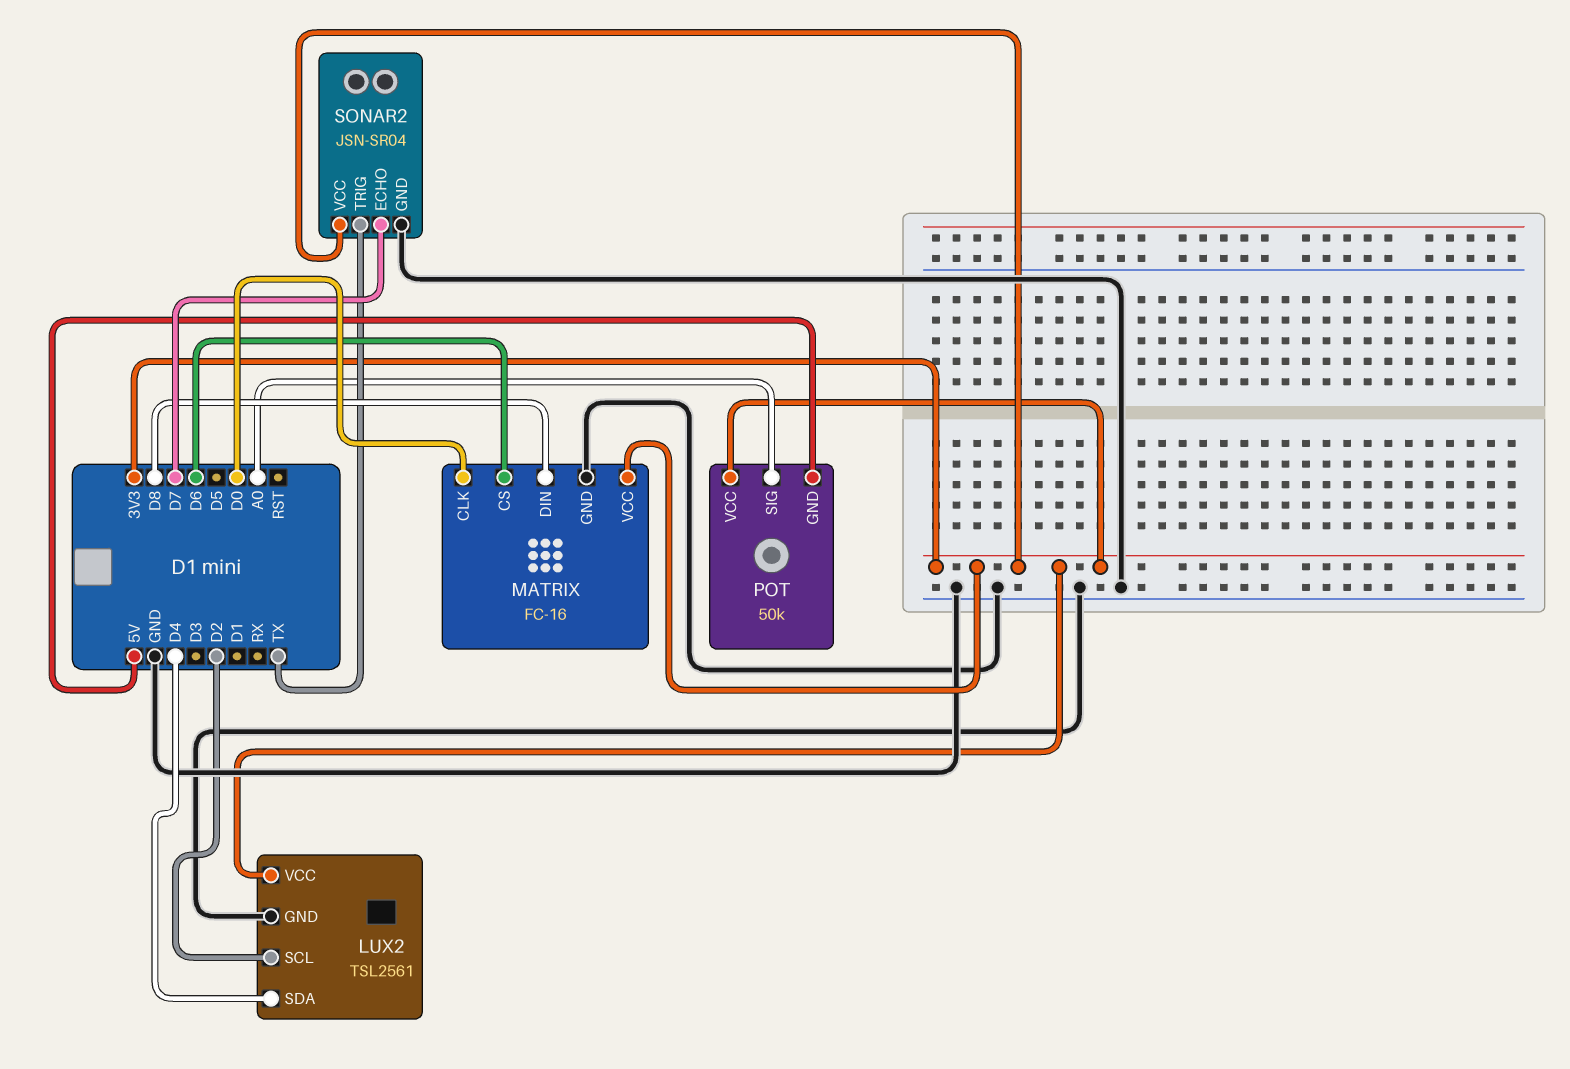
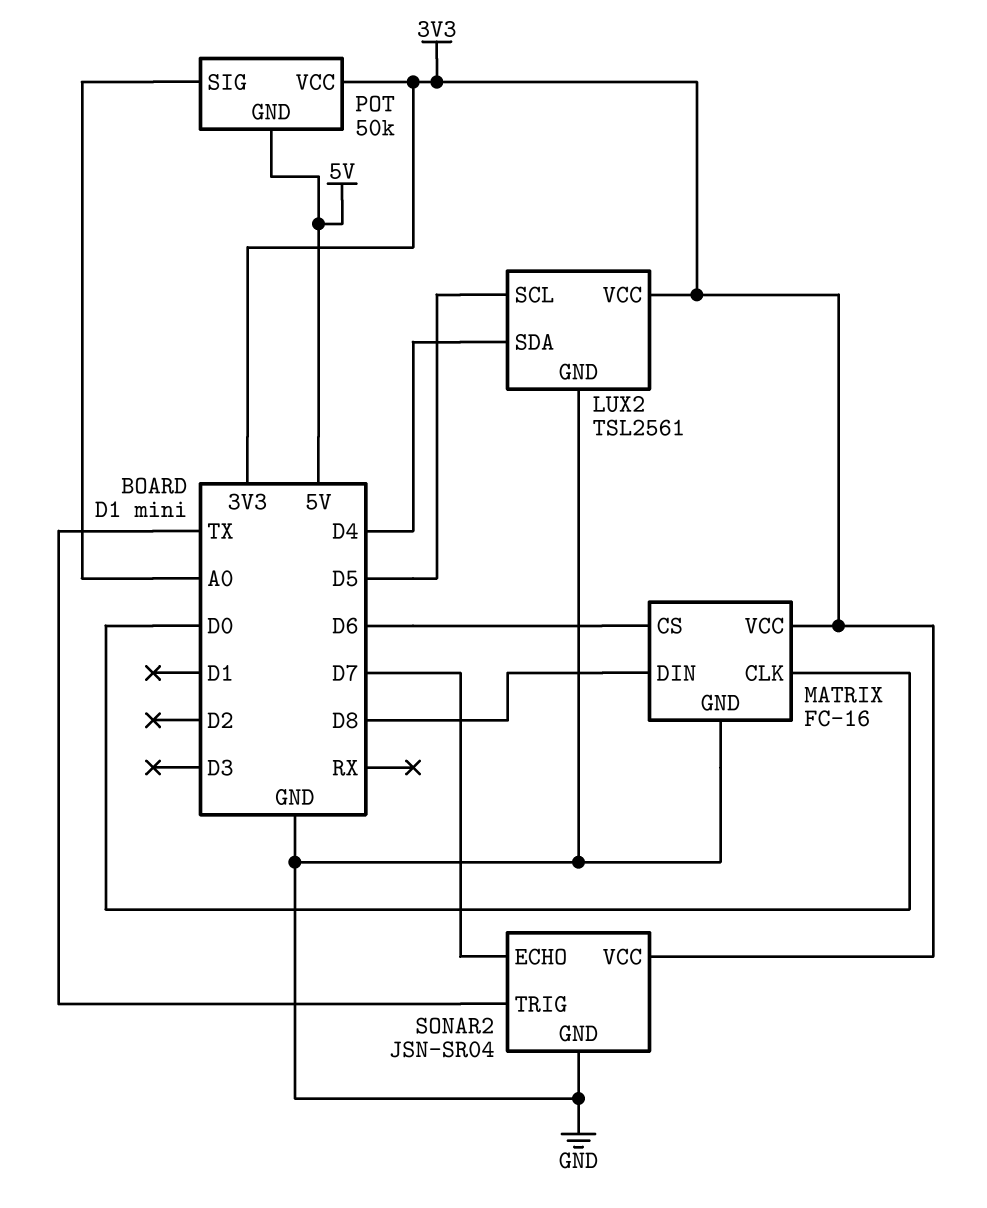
LUX2 pin SCL: D2 -> D5

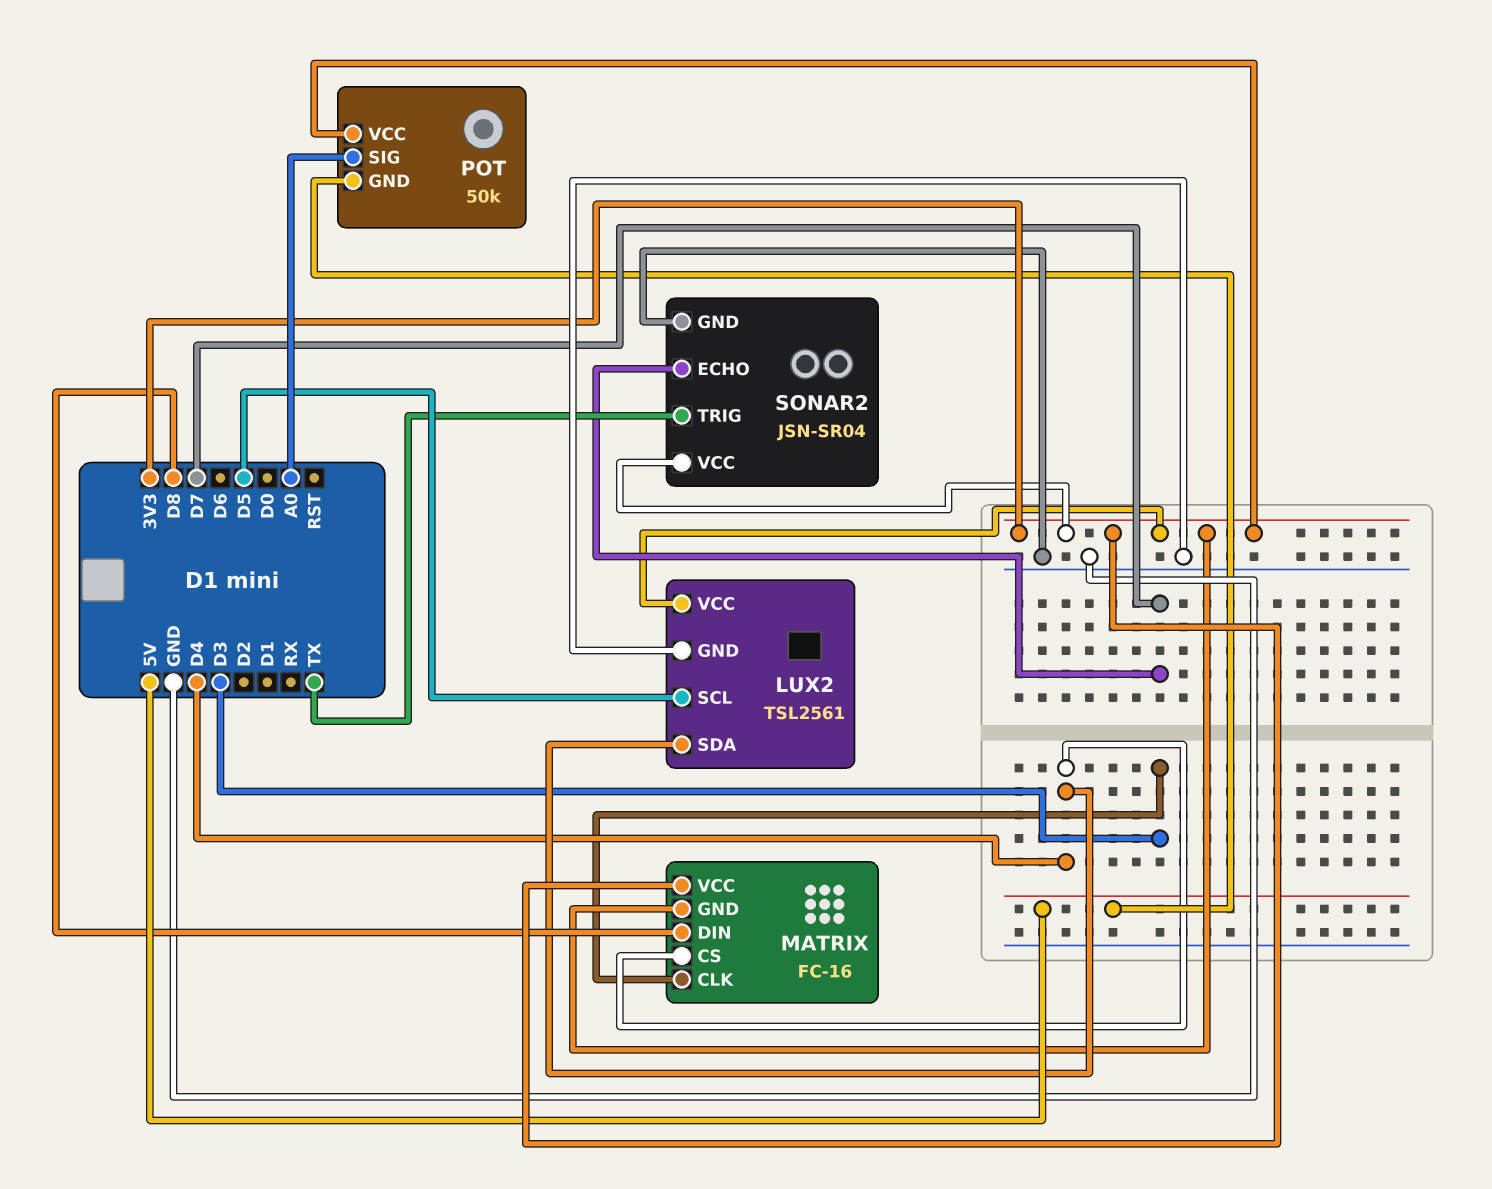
MATRIX pin CLK: D0 -> D3
MATRIX pin CS: D6 -> D4
MATRIX pin GND: GND -> 3V3

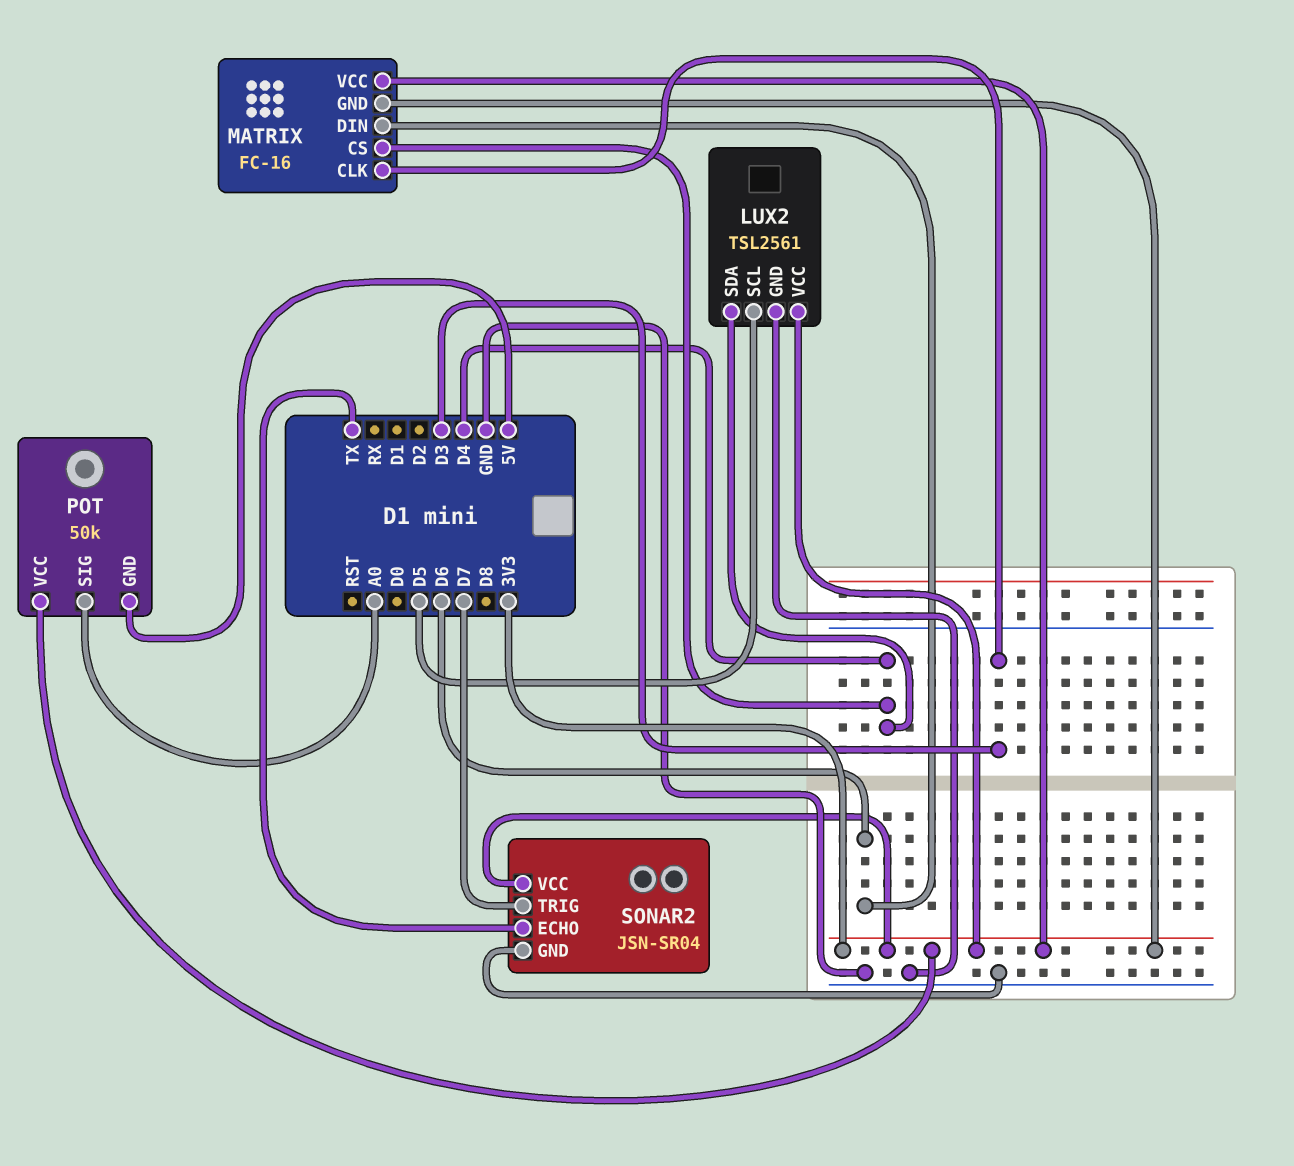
MATRIX pin DIN: D8 -> D6
SONAR2 pin ECHO: D7 -> TX
SONAR2 pin TRIG: TX -> D7

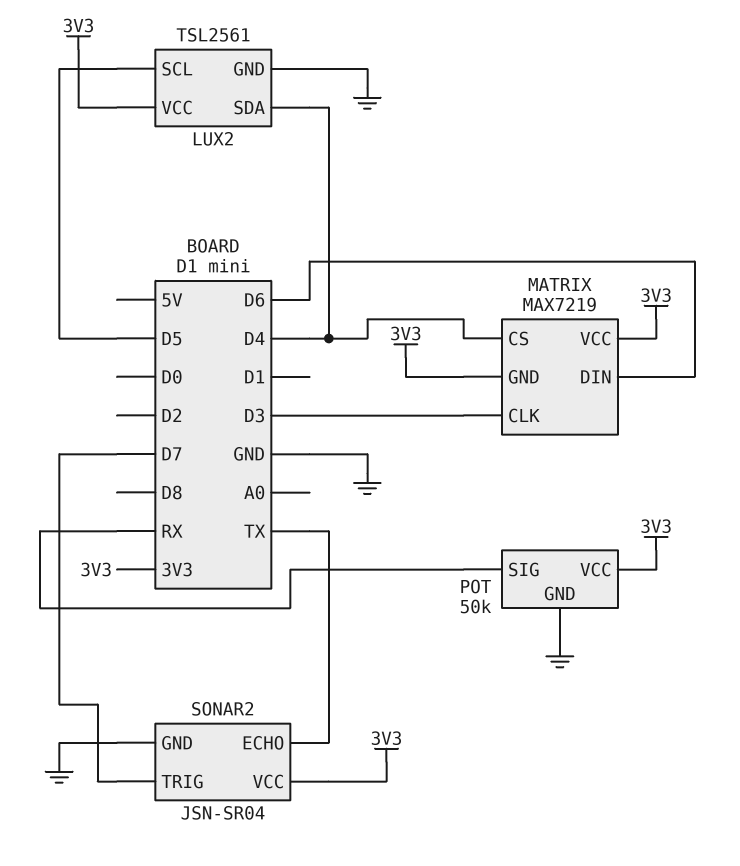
MATRIX: FC-16 -> MAX7219
POT pin GND: 5V -> GND
POT pin SIG: A0 -> RX

